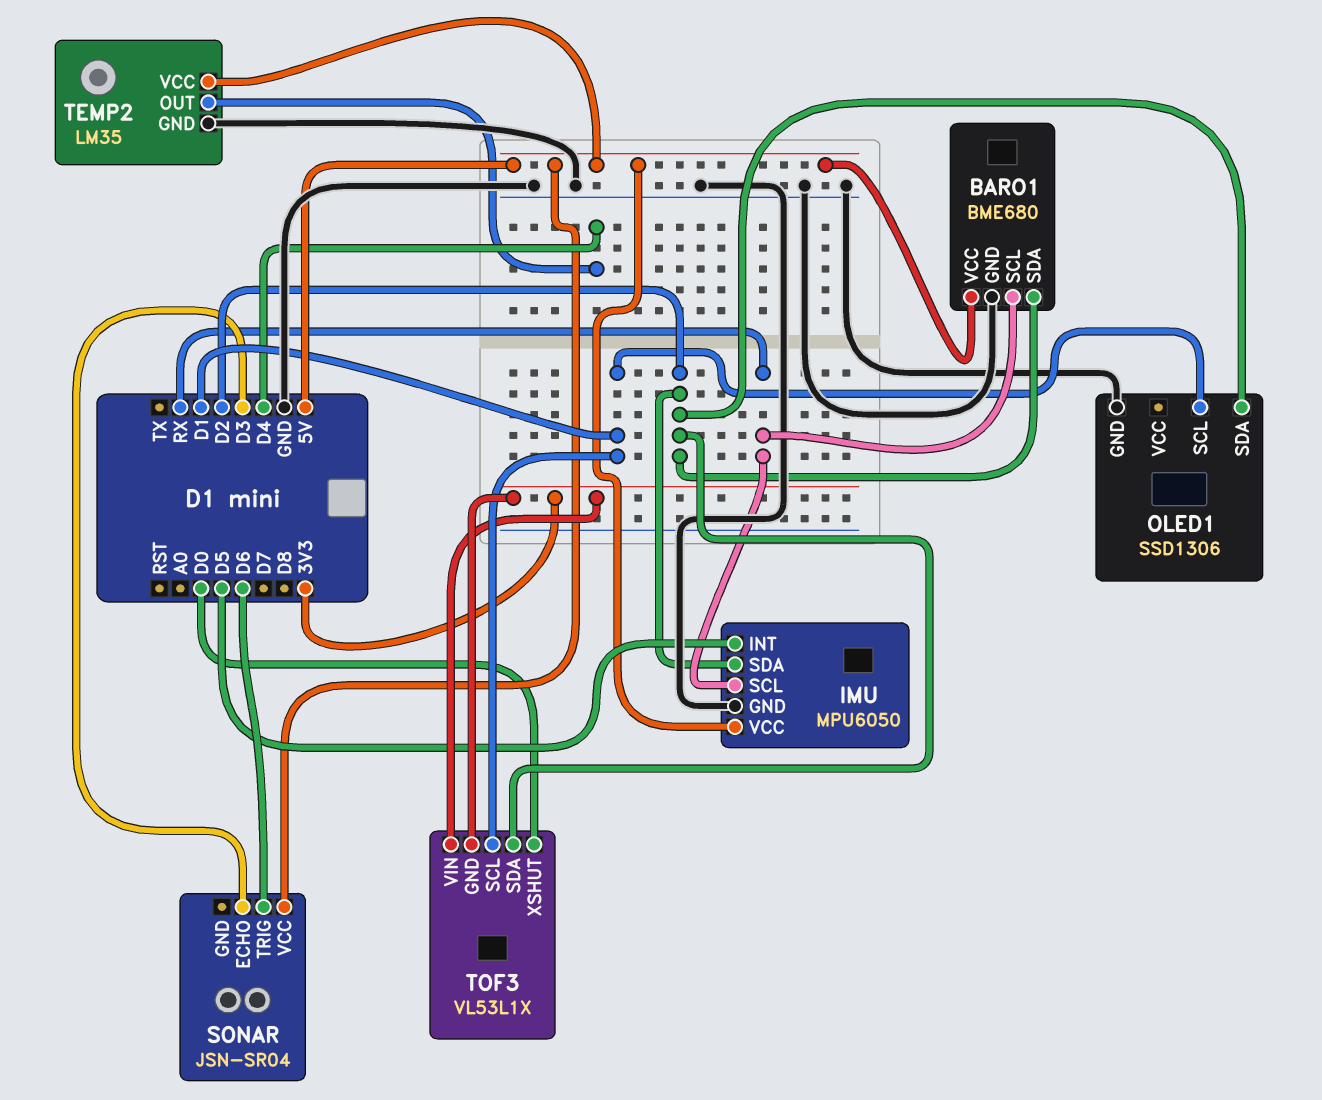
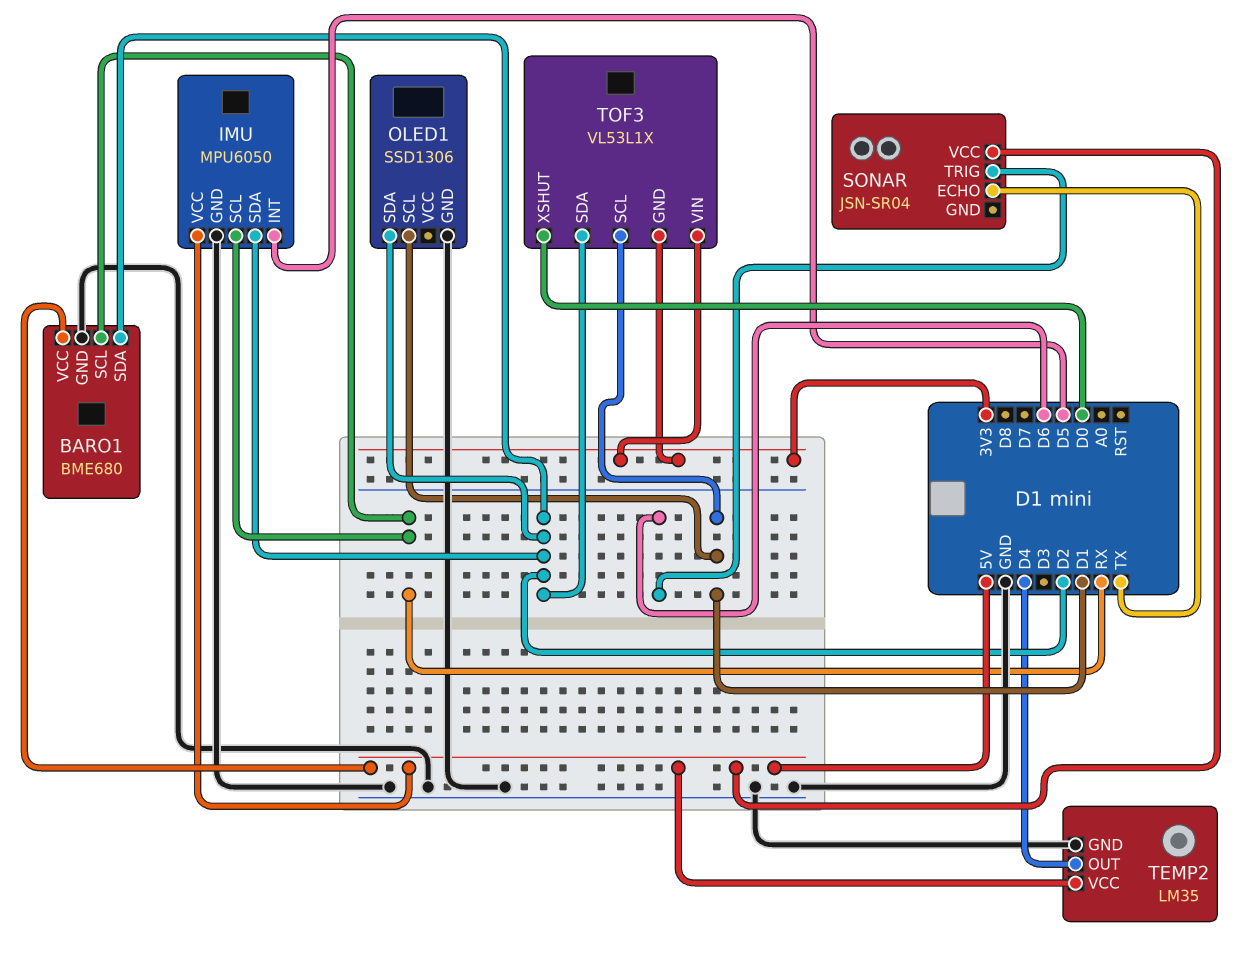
SONAR pin ECHO: D3 -> TX

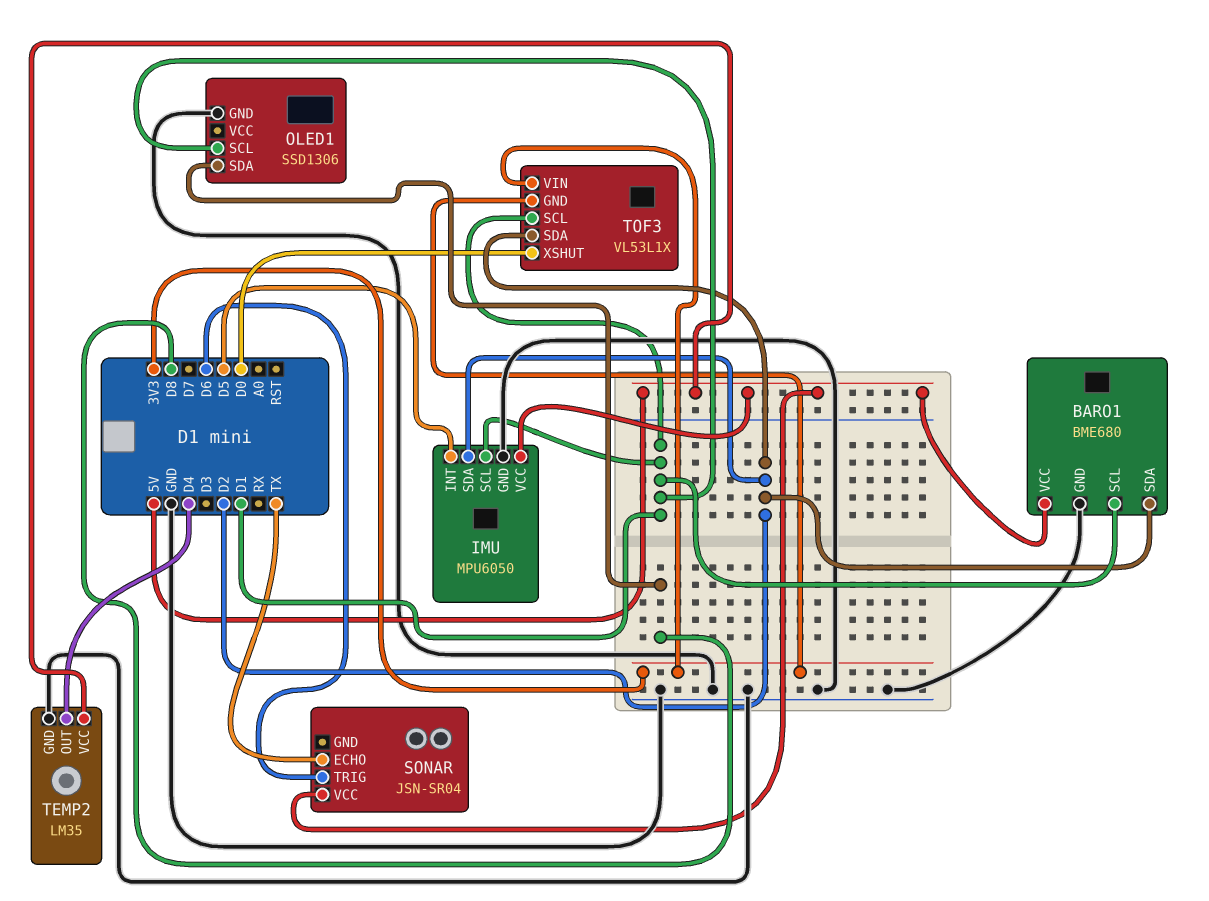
BARO1 pin SCL: RX -> D1
IMU pin SCL: RX -> D1
OLED1 pin SDA: D2 -> D8

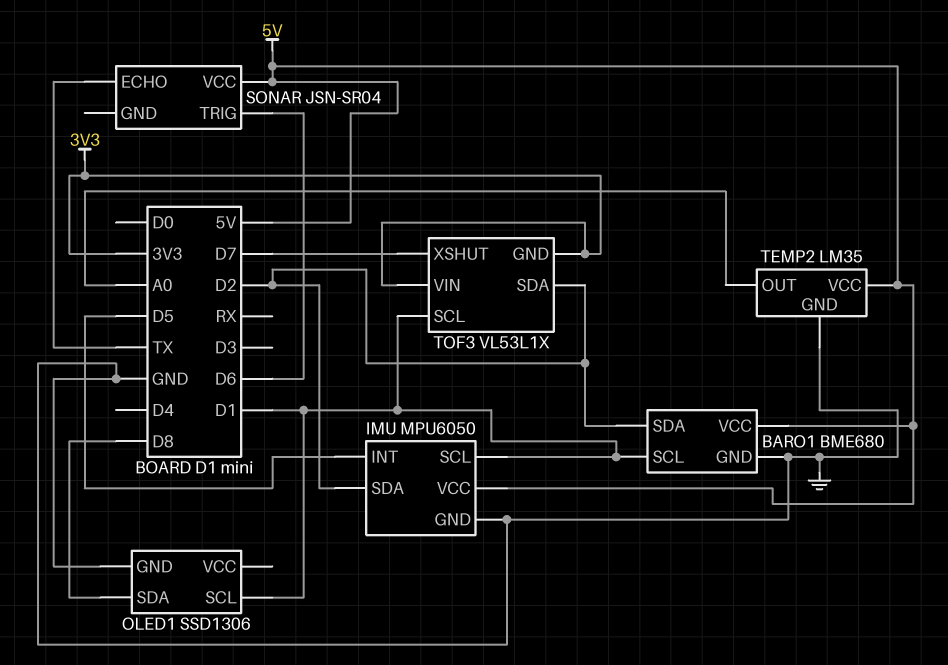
TEMP2 pin OUT: D4 -> A0
TOF3 pin XSHUT: D0 -> D7

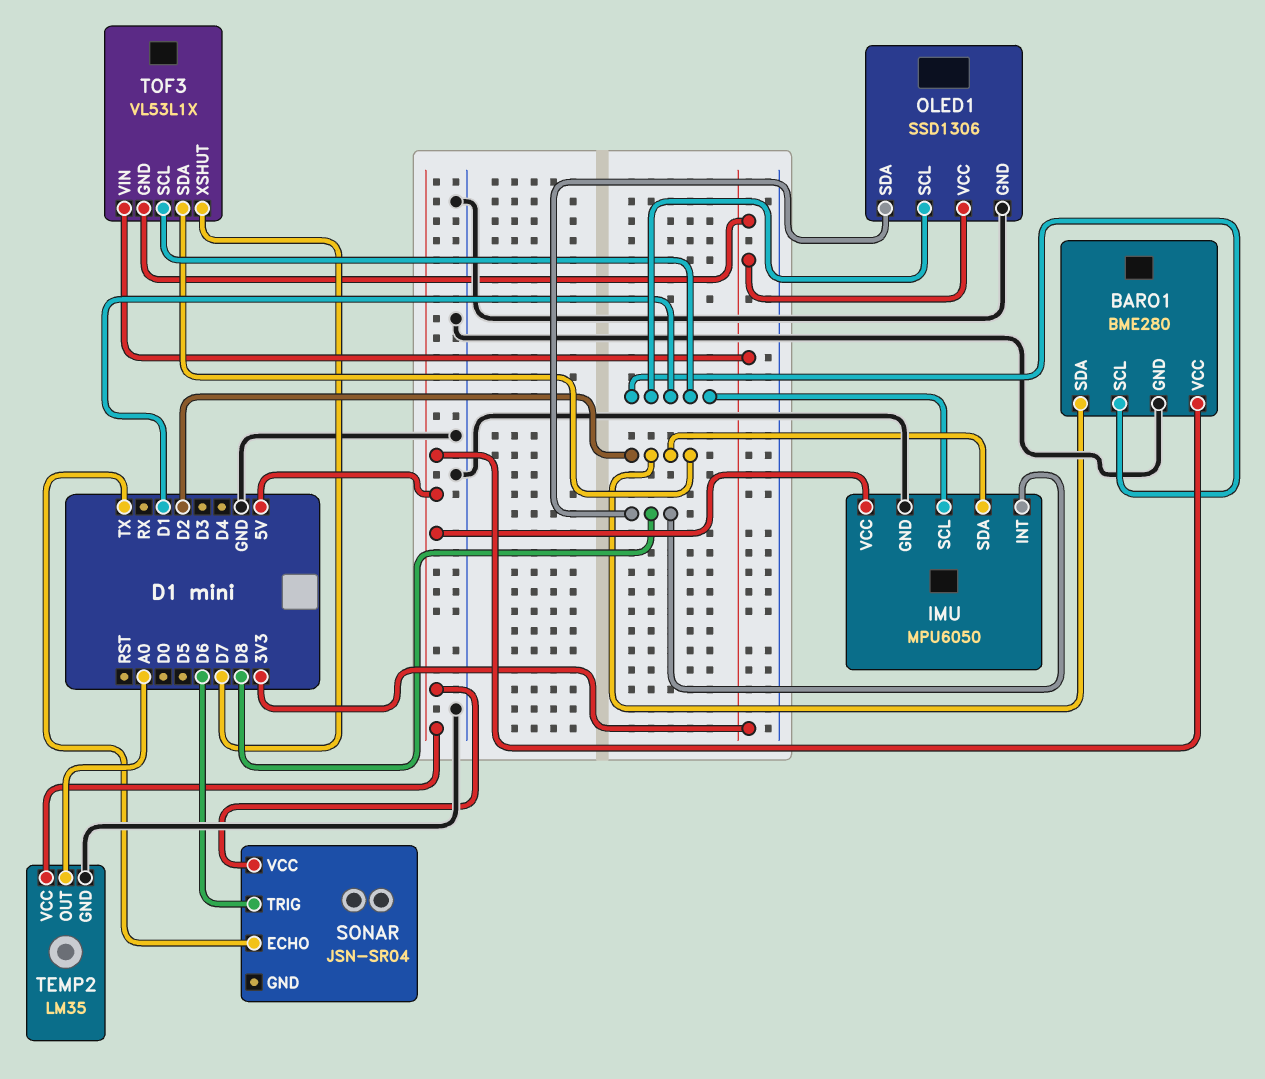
BARO1: BME680 -> BME280
IMU pin INT: D5 -> D8
OLED1 pin VCC: none -> 3V3

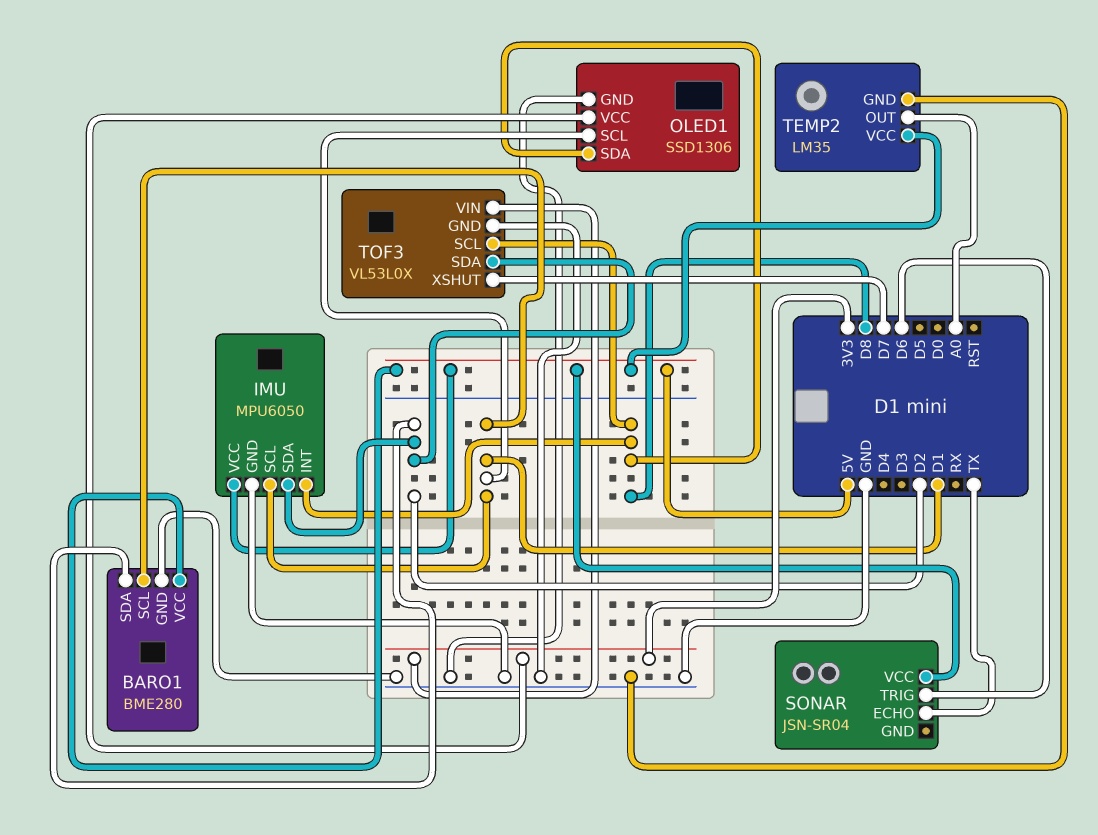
TOF3: VL53L1X -> VL53L0X
TOF3 pin GND: 3V3 -> GND
TOF3 pin SCL: D1 -> D8

